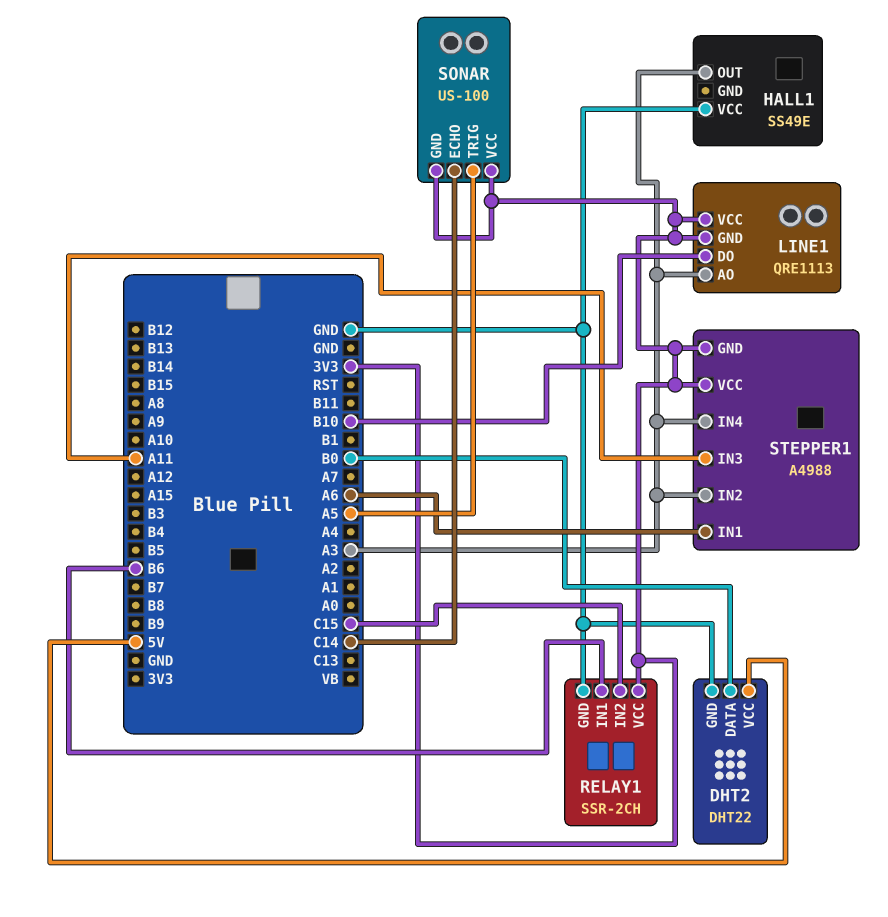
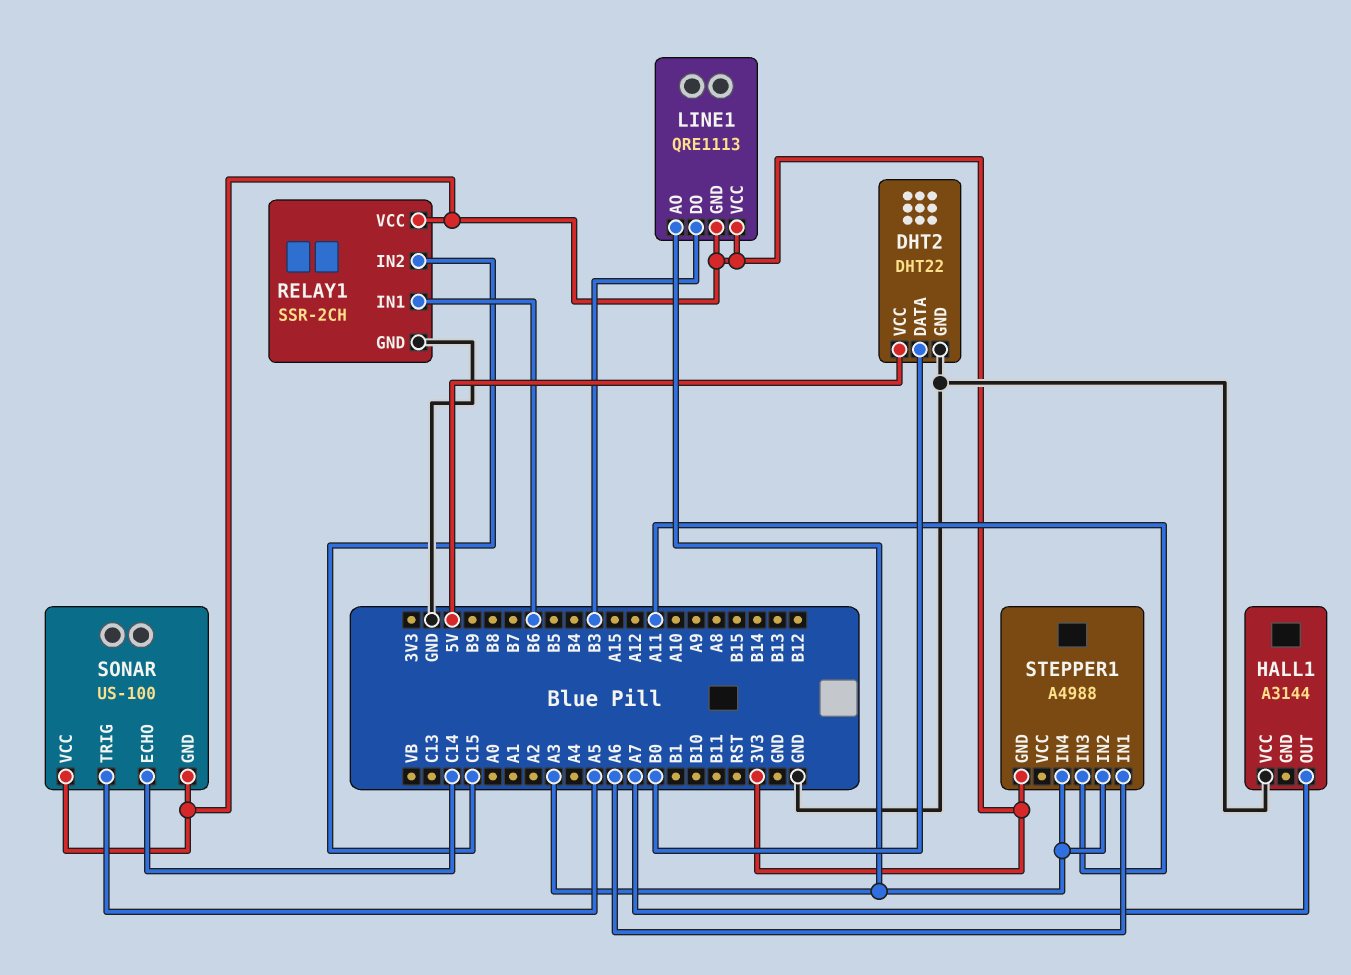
HALL1: SS49E -> A3144
HALL1 pin OUT: A3 -> A7
LINE1 pin DO: B10 -> B3
STEPPER1 pin VCC: 3V3 -> none

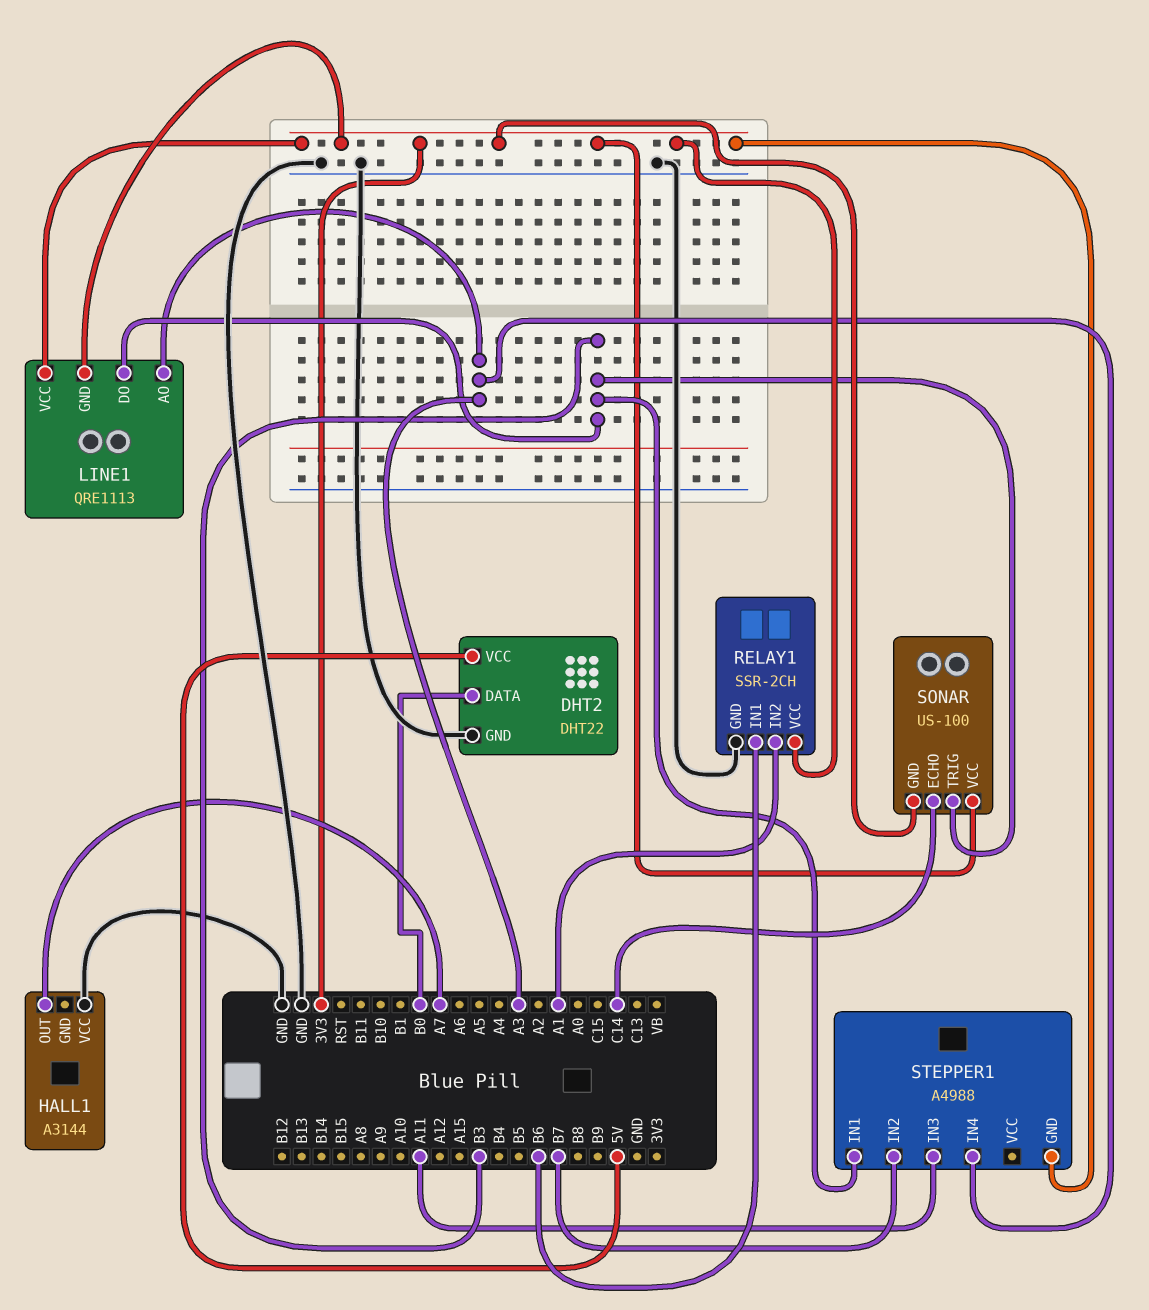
RELAY1 pin IN2: C15 -> A1
SONAR pin TRIG: A5 -> B3
STEPPER1 pin IN1: A6 -> B3
STEPPER1 pin IN2: A3 -> B7

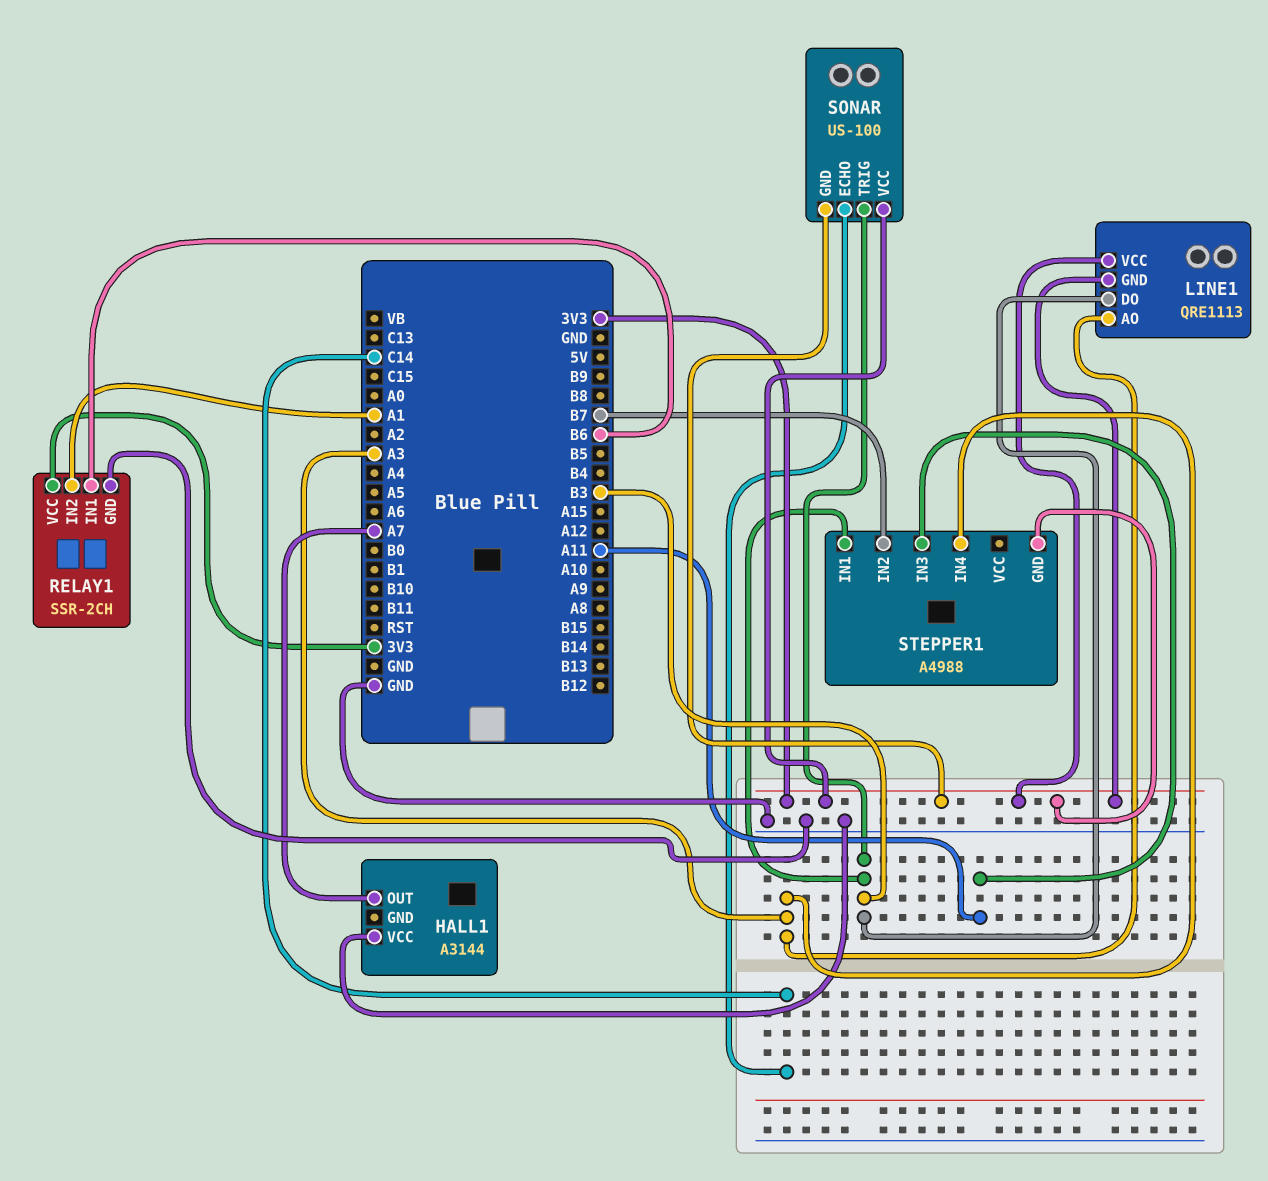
DHT2: DHT22 -> none
DHT2 pin DATA: B0 -> none
DHT2 pin GND: GND -> none
DHT2 pin VCC: 5V -> none

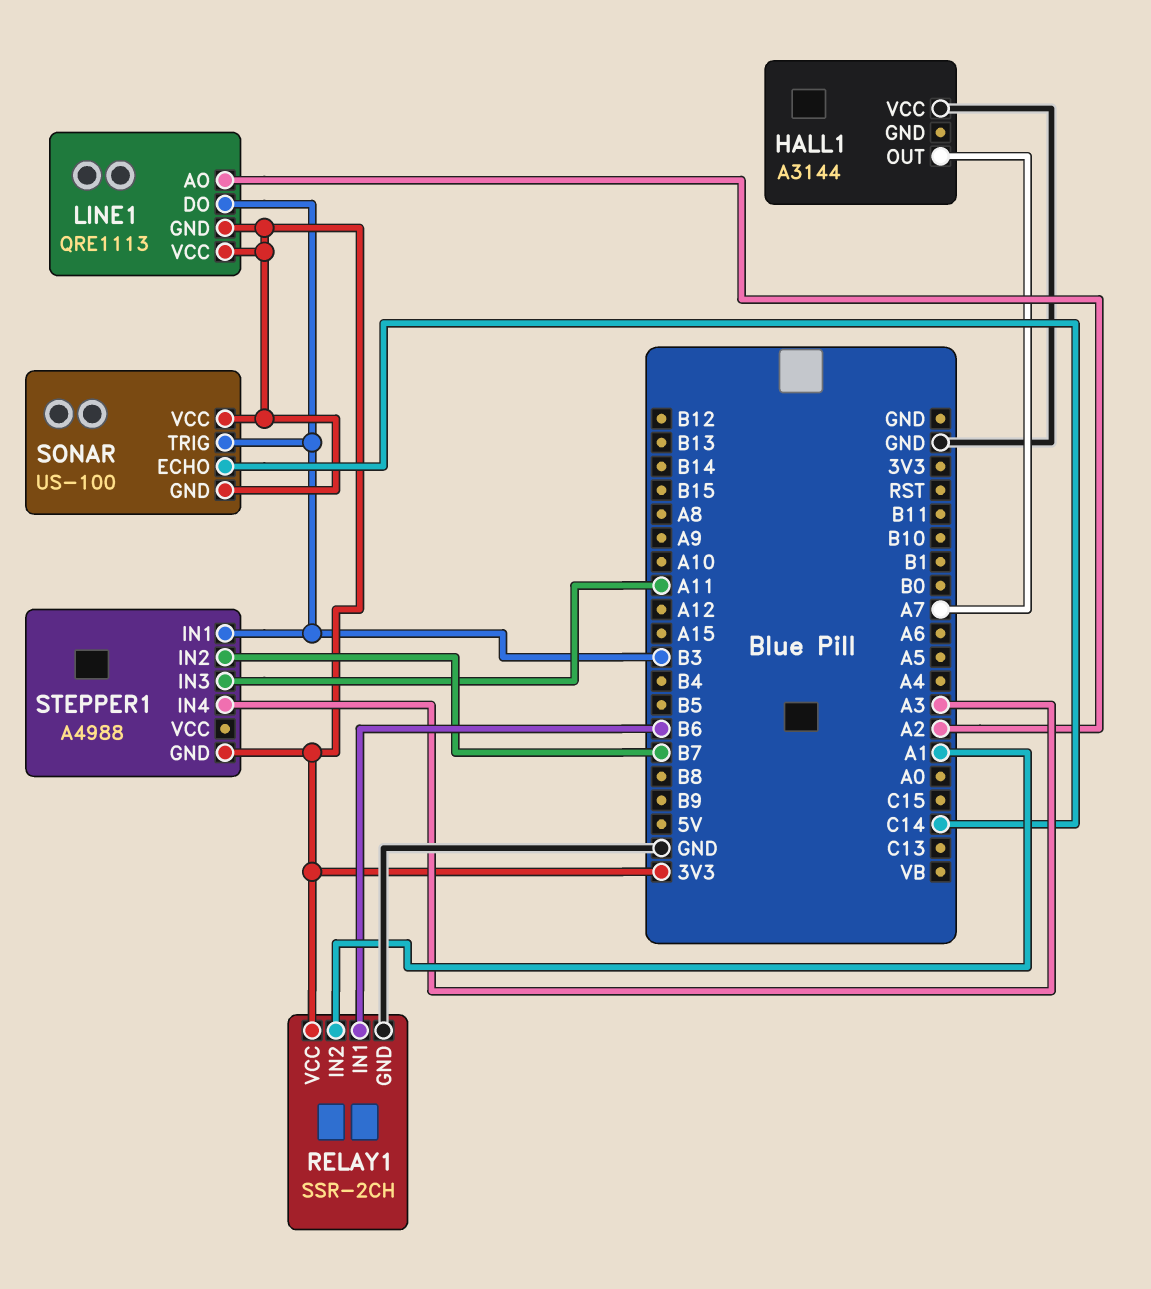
LINE1 pin AO: A3 -> A2

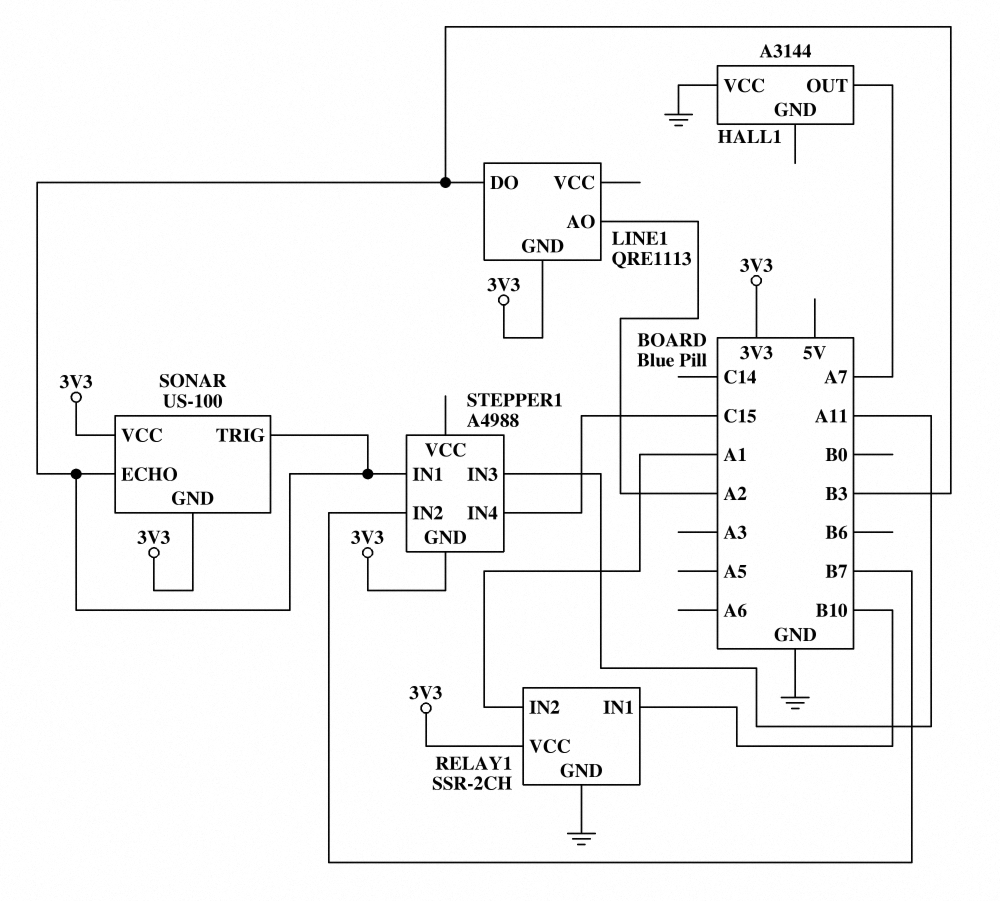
LINE1 pin VCC: 3V3 -> none
RELAY1 pin IN1: B6 -> B10
SONAR pin ECHO: C14 -> B3
STEPPER1 pin IN4: A3 -> C15

